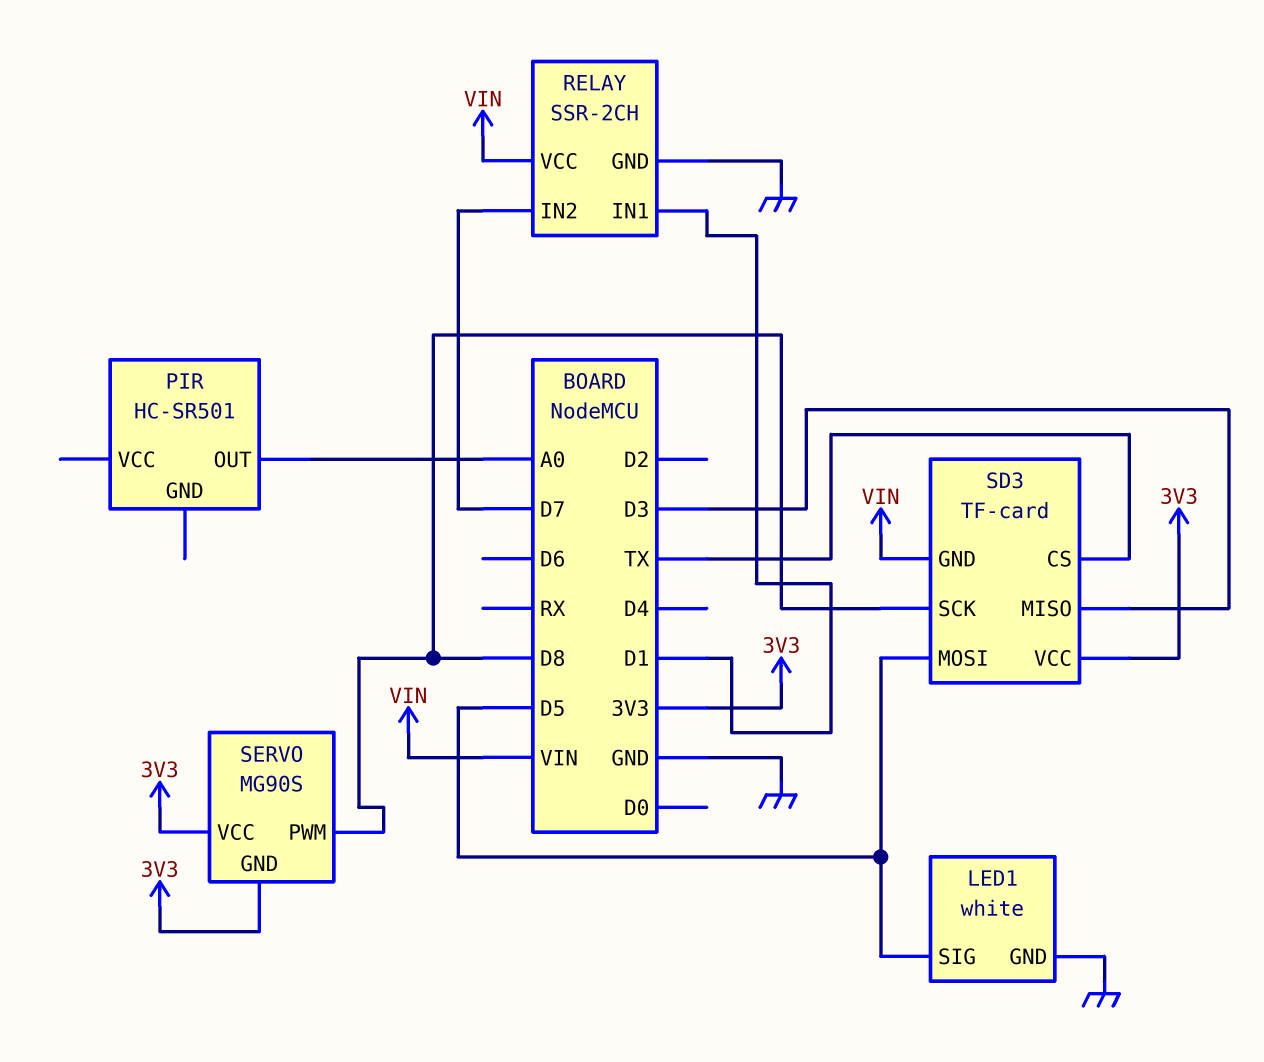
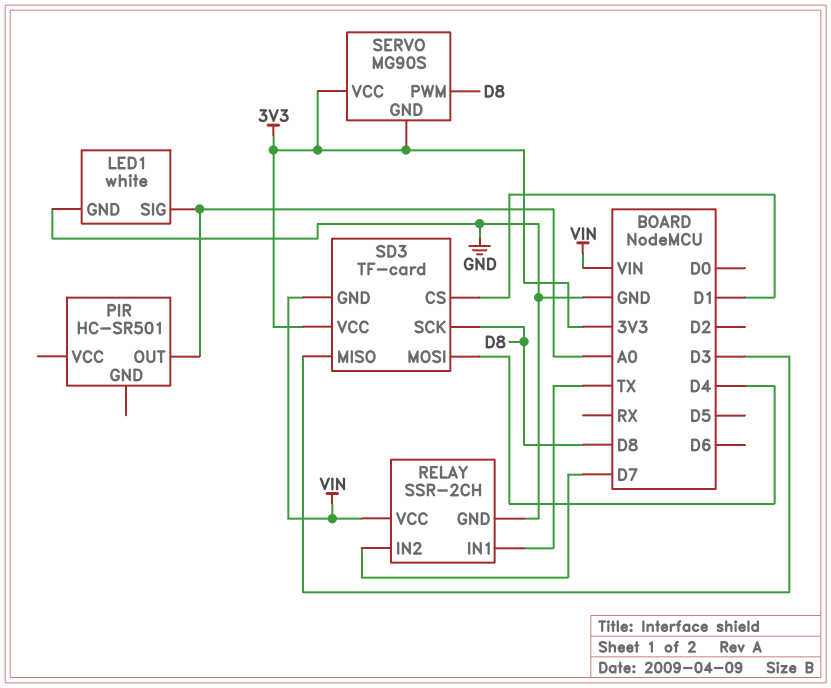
LED1 pin SIG: D5 -> A0
RELAY pin IN1: D1 -> TX
SD3 pin CS: TX -> D1
SD3 pin MOSI: D5 -> D4

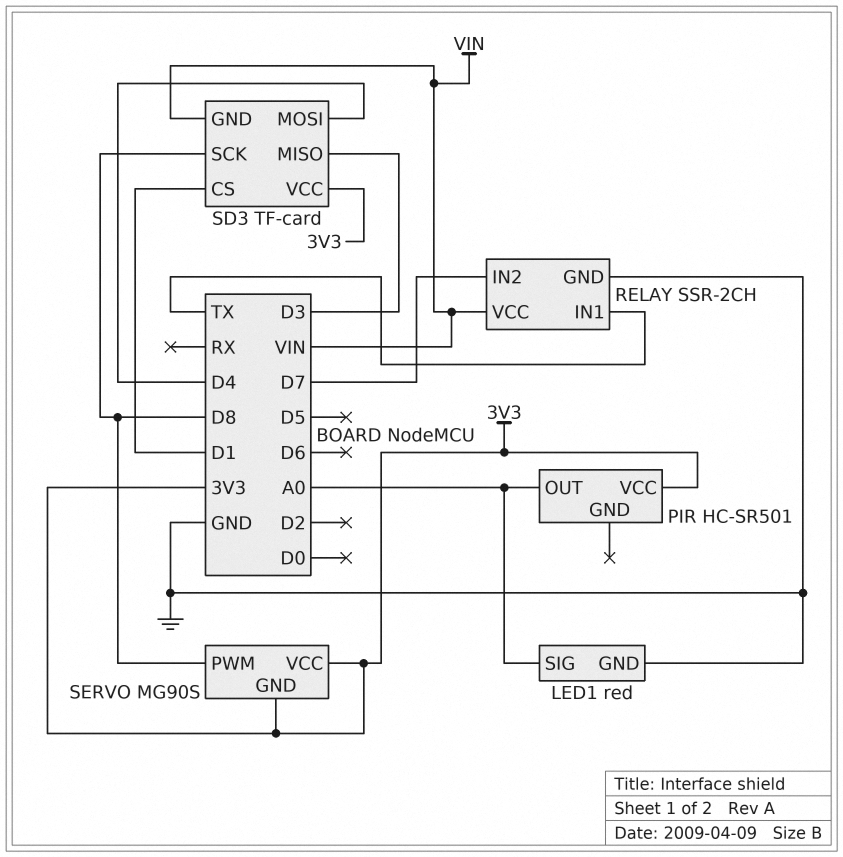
LED1: white -> red
PIR pin VCC: none -> 3V3

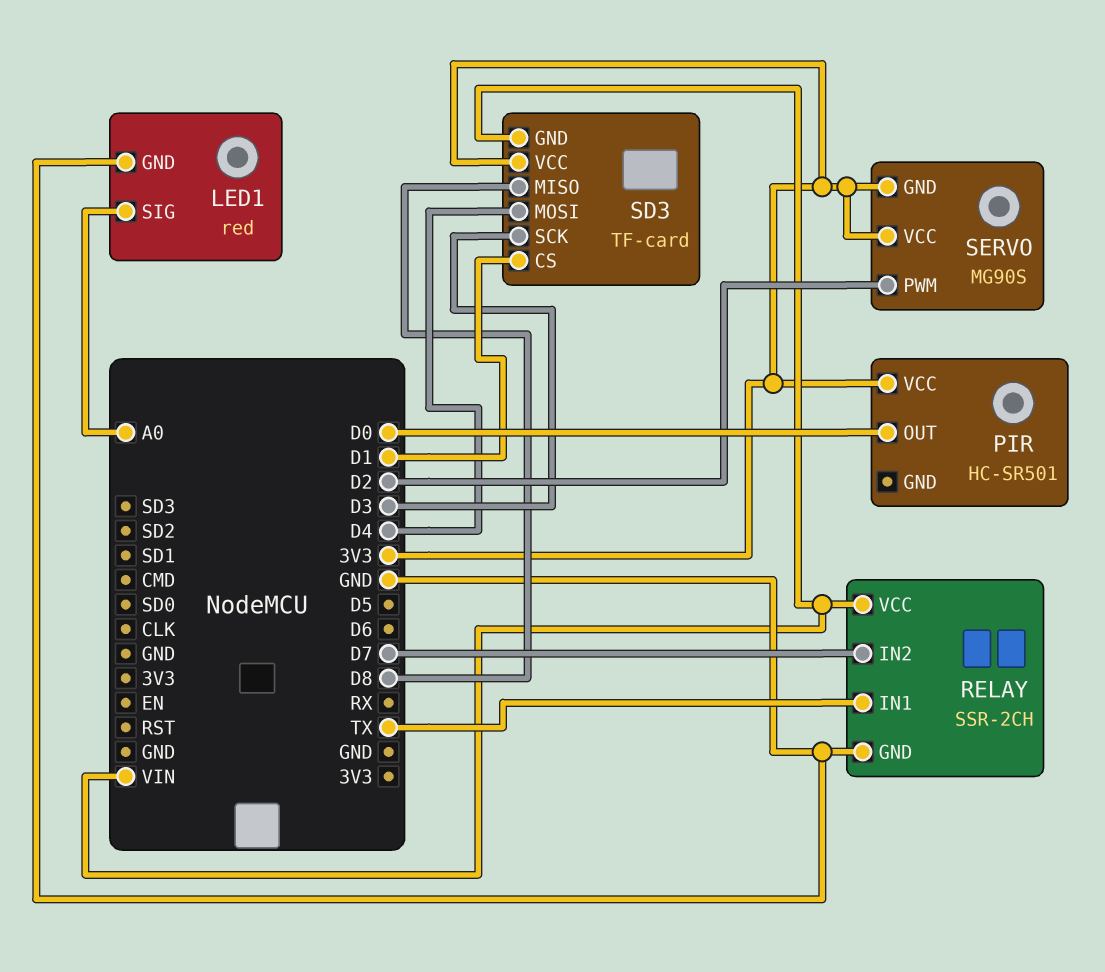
PIR pin OUT: A0 -> D0
SD3 pin MISO: D3 -> D8
SD3 pin SCK: D8 -> D3
SERVO pin PWM: D8 -> D2

